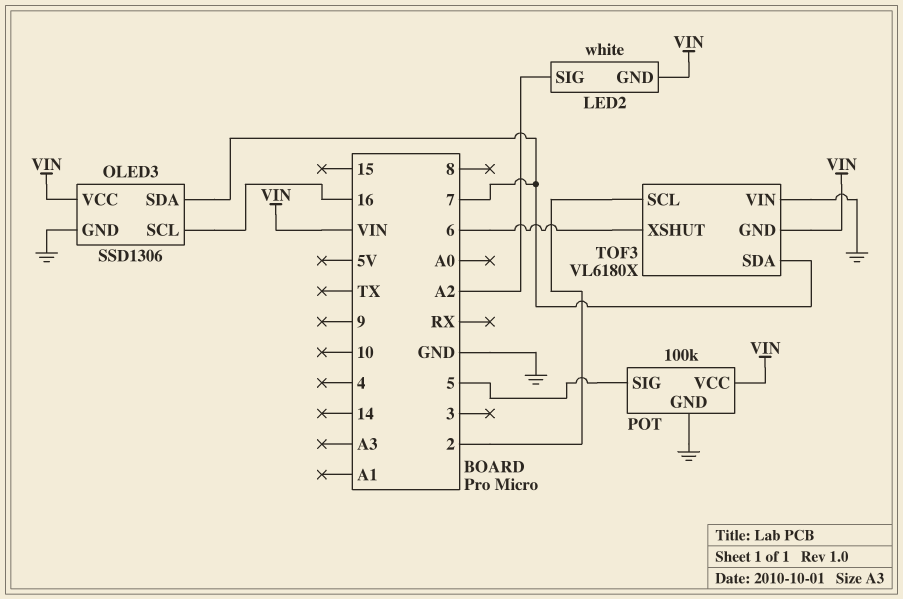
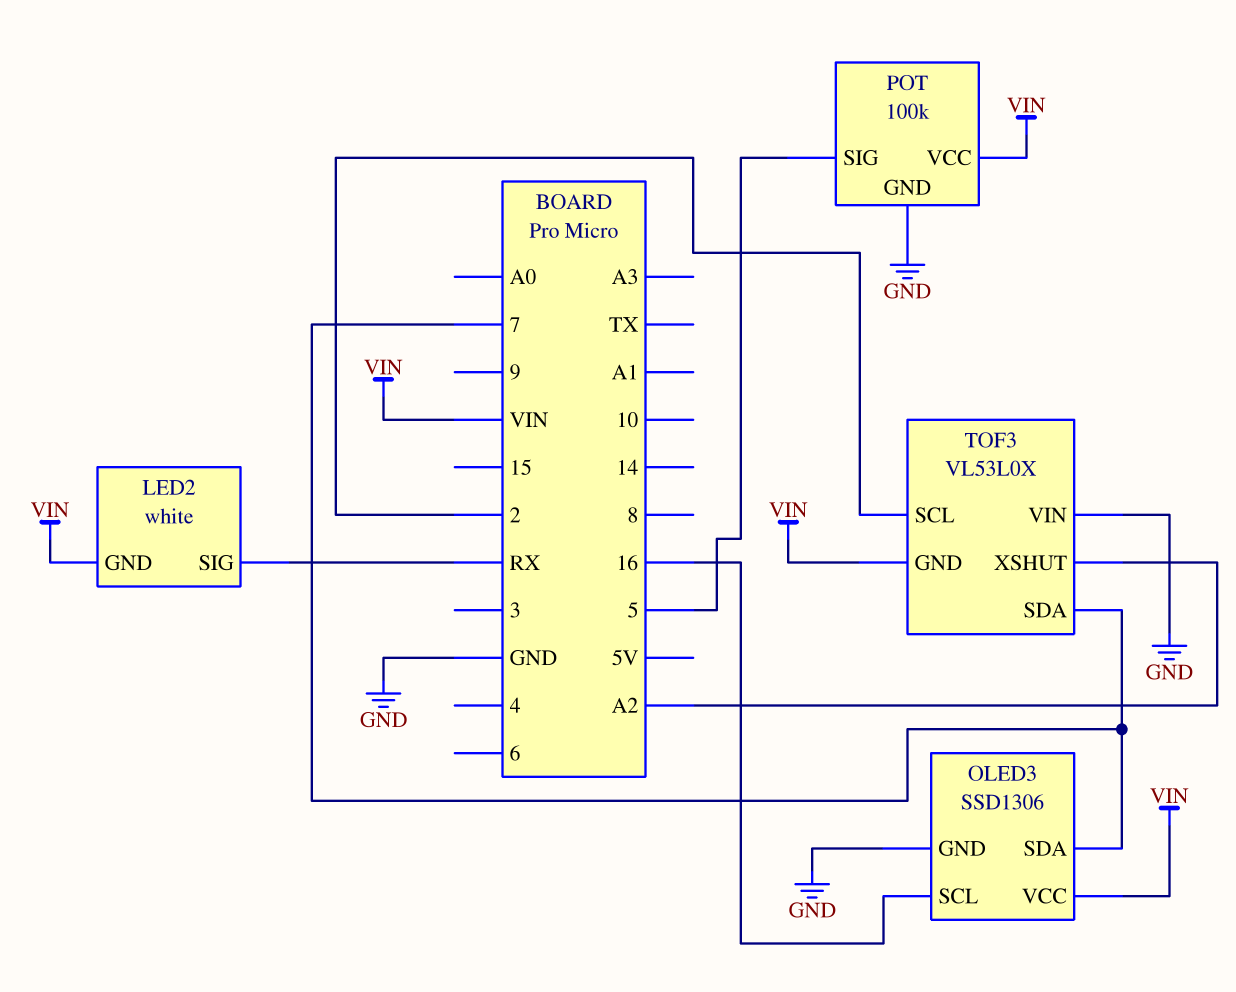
LED2 pin SIG: A2 -> RX
TOF3: VL6180X -> VL53L0X
TOF3 pin XSHUT: 6 -> A2

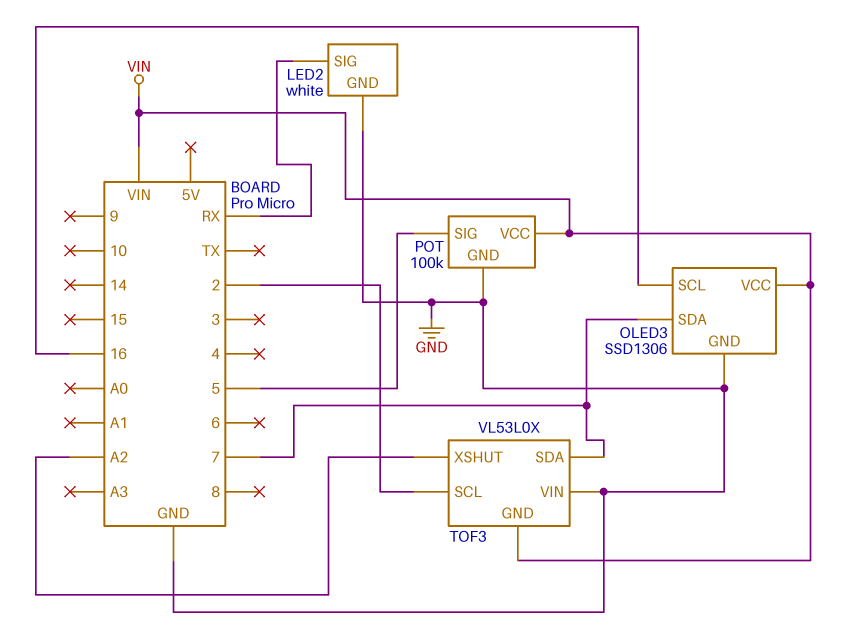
LED2 pin GND: VIN -> GND

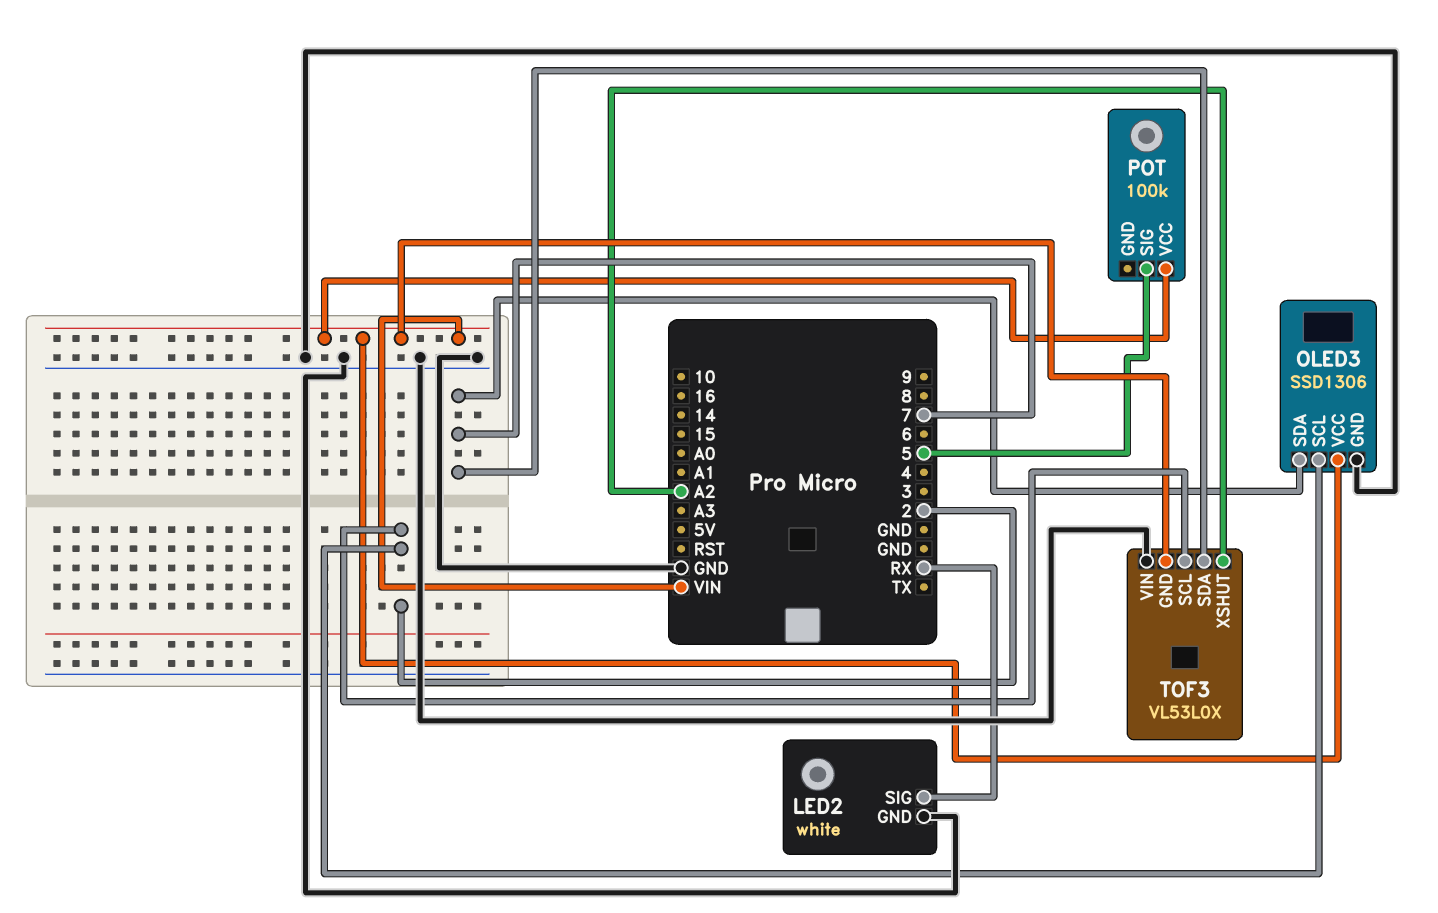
OLED3 pin SCL: 16 -> 2
POT pin GND: GND -> none

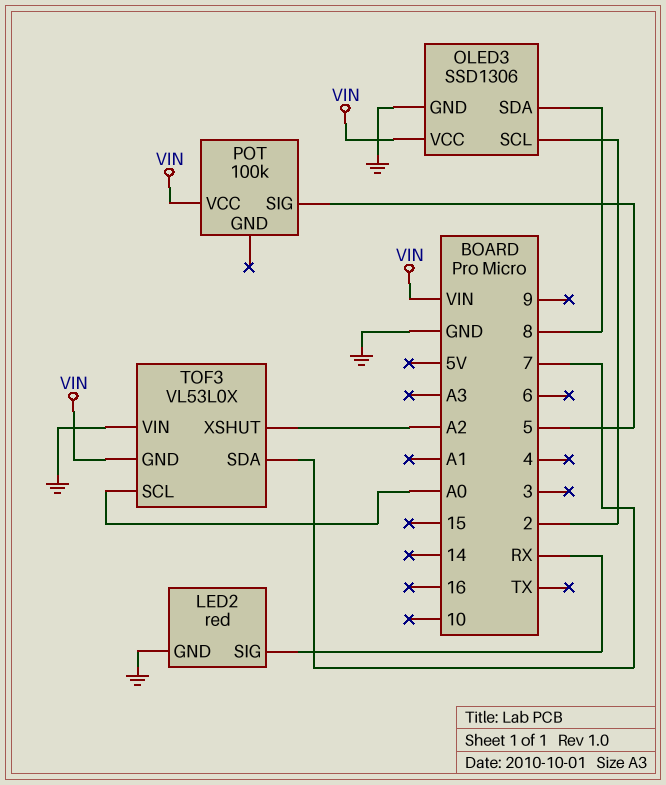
LED2: white -> red
OLED3 pin SDA: 7 -> 8
TOF3 pin SCL: 2 -> A0

